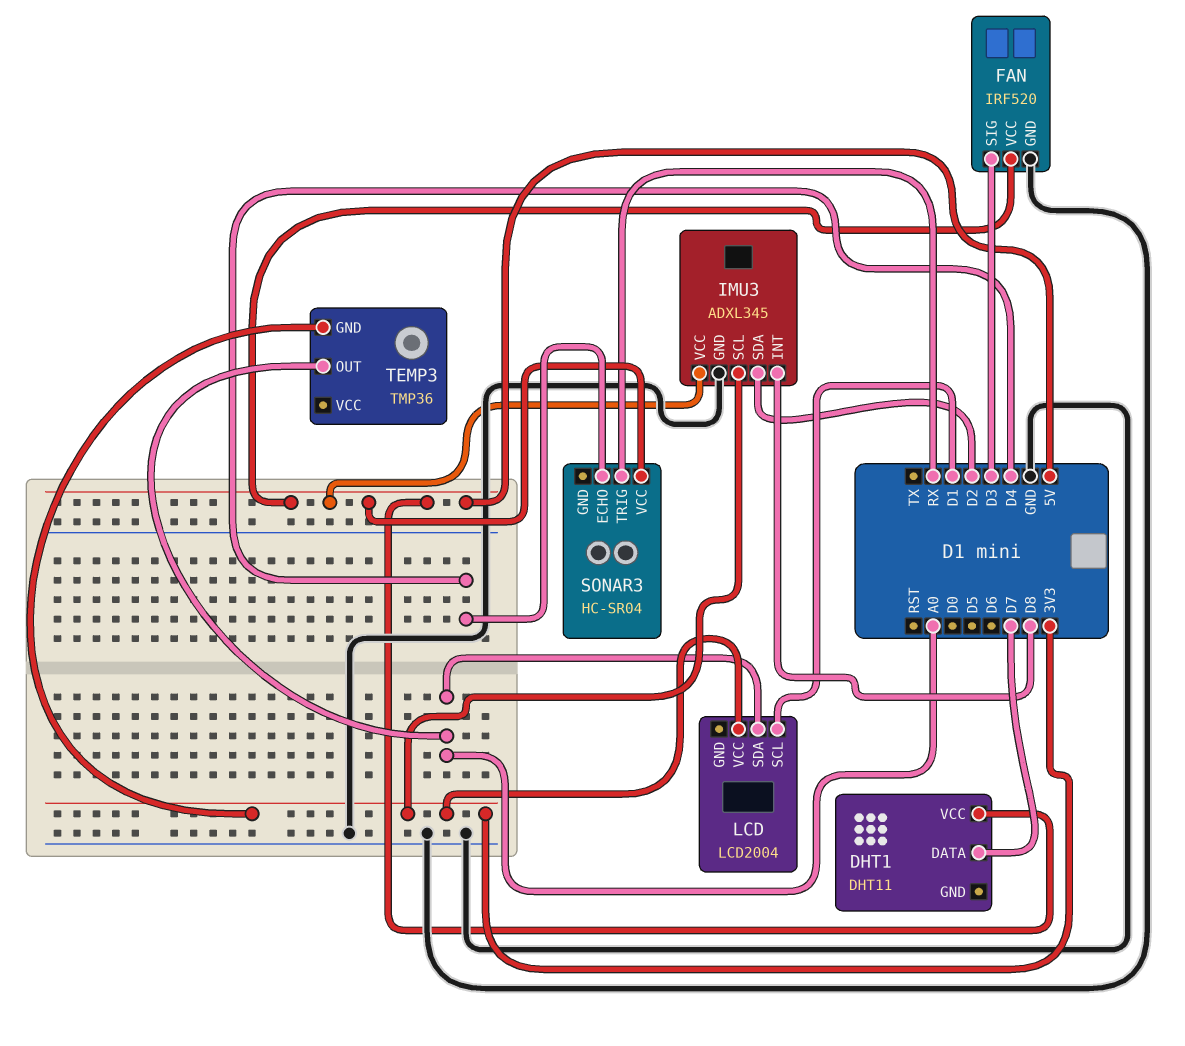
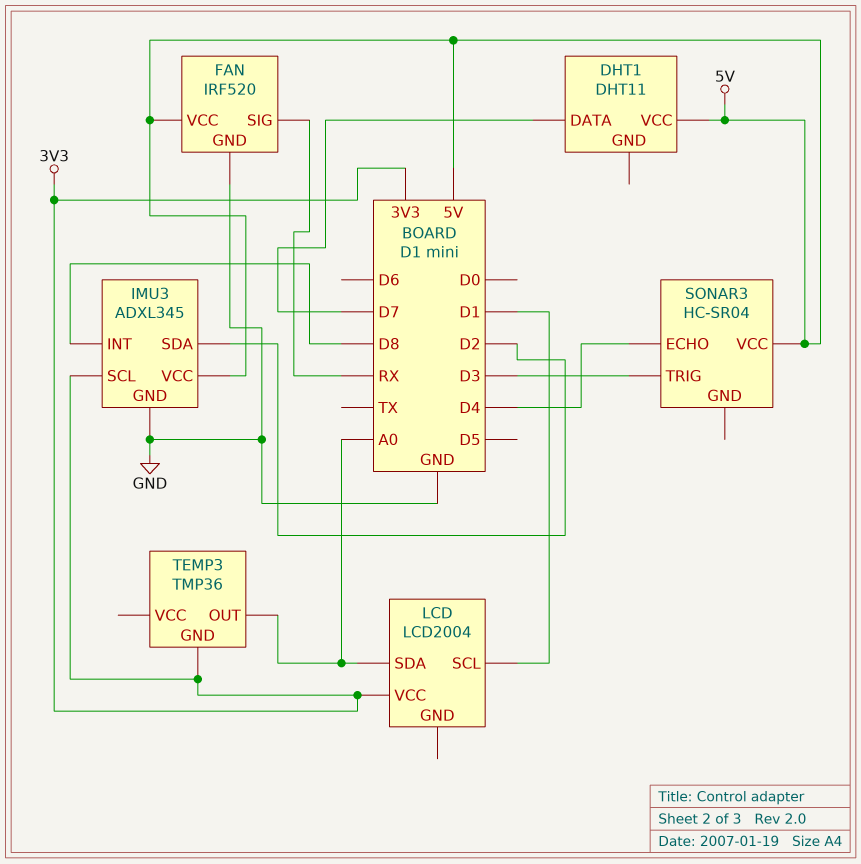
FAN pin SIG: D3 -> RX
SONAR3 pin TRIG: RX -> D3

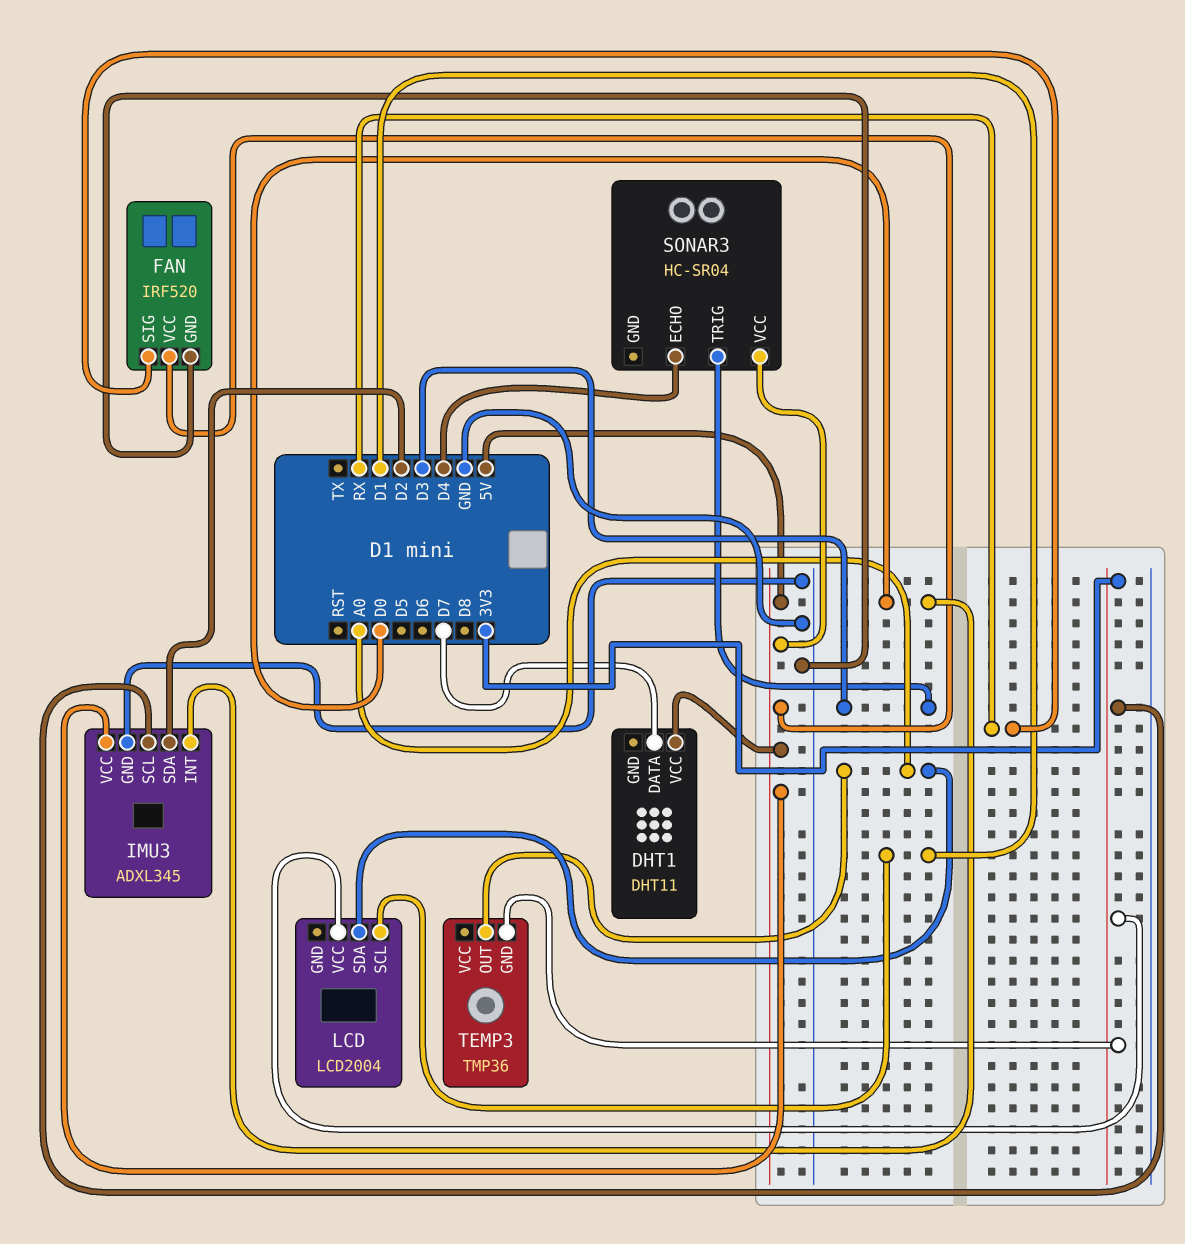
IMU3 pin INT: D8 -> D0

